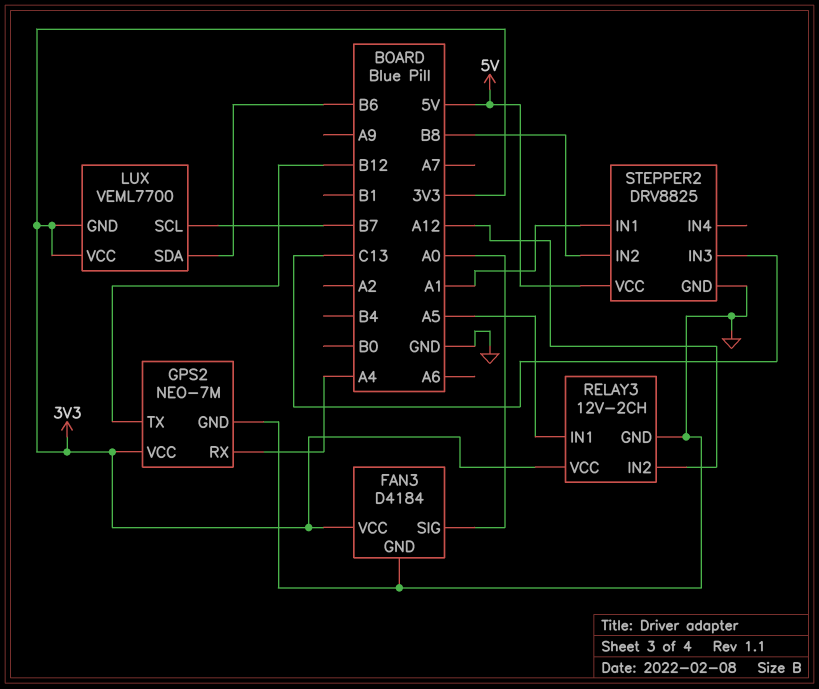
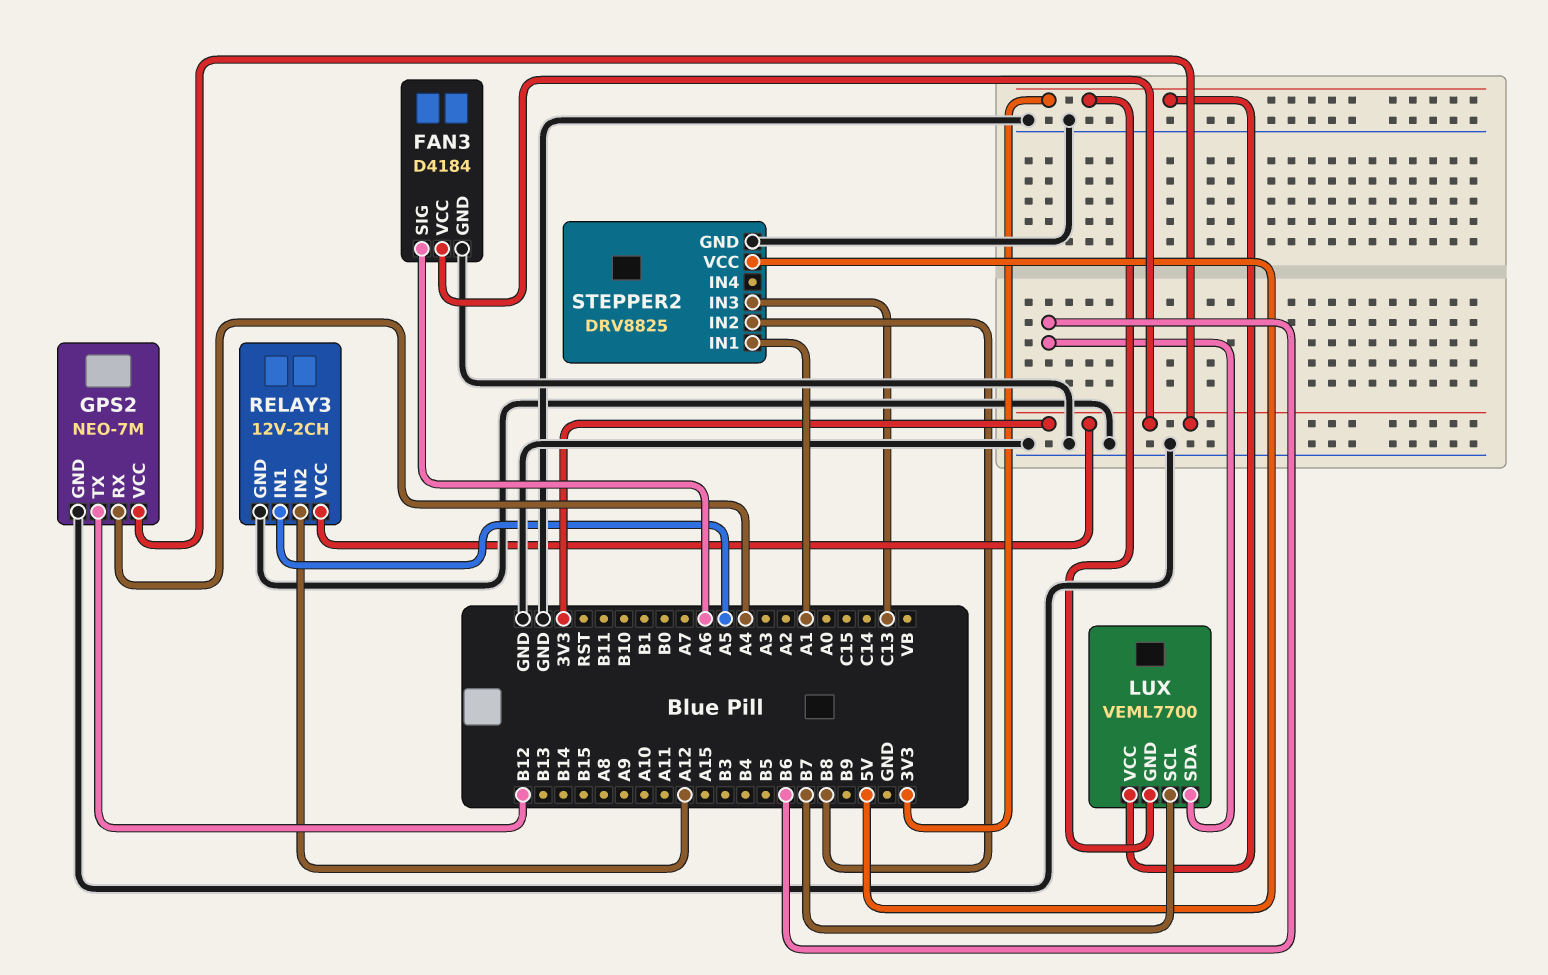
FAN3 pin SIG: A0 -> A6

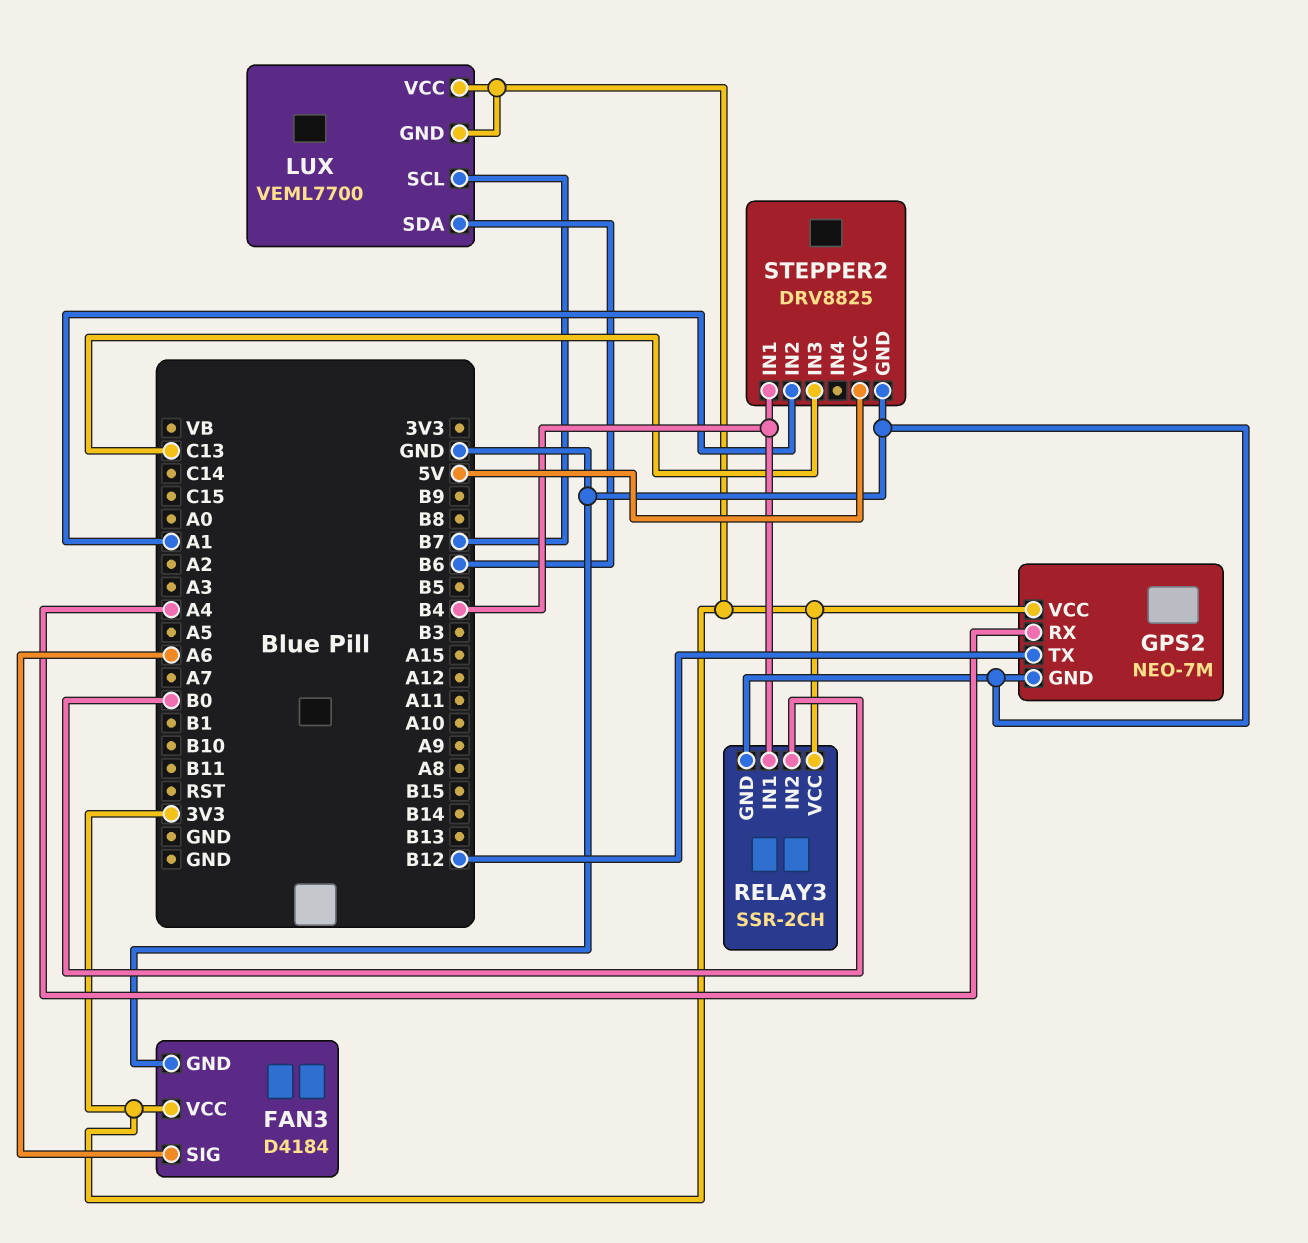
RELAY3: 12V-2CH -> SSR-2CH
RELAY3 pin IN1: A5 -> B4
RELAY3 pin IN2: A12 -> B0
STEPPER2 pin IN1: A1 -> B4
STEPPER2 pin IN2: B8 -> A1

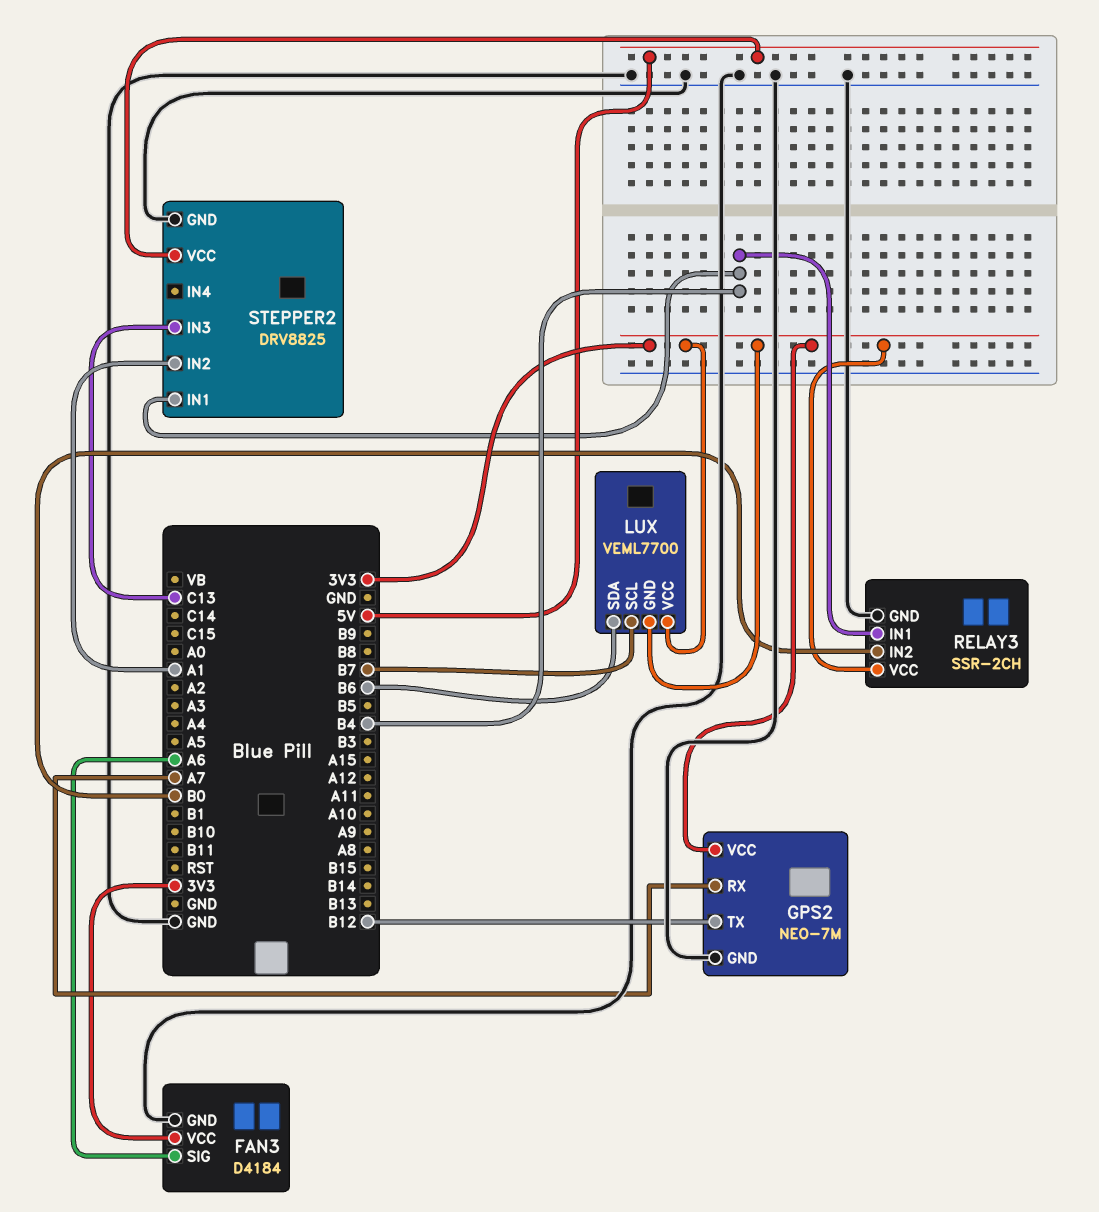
GPS2 pin RX: A4 -> A7

